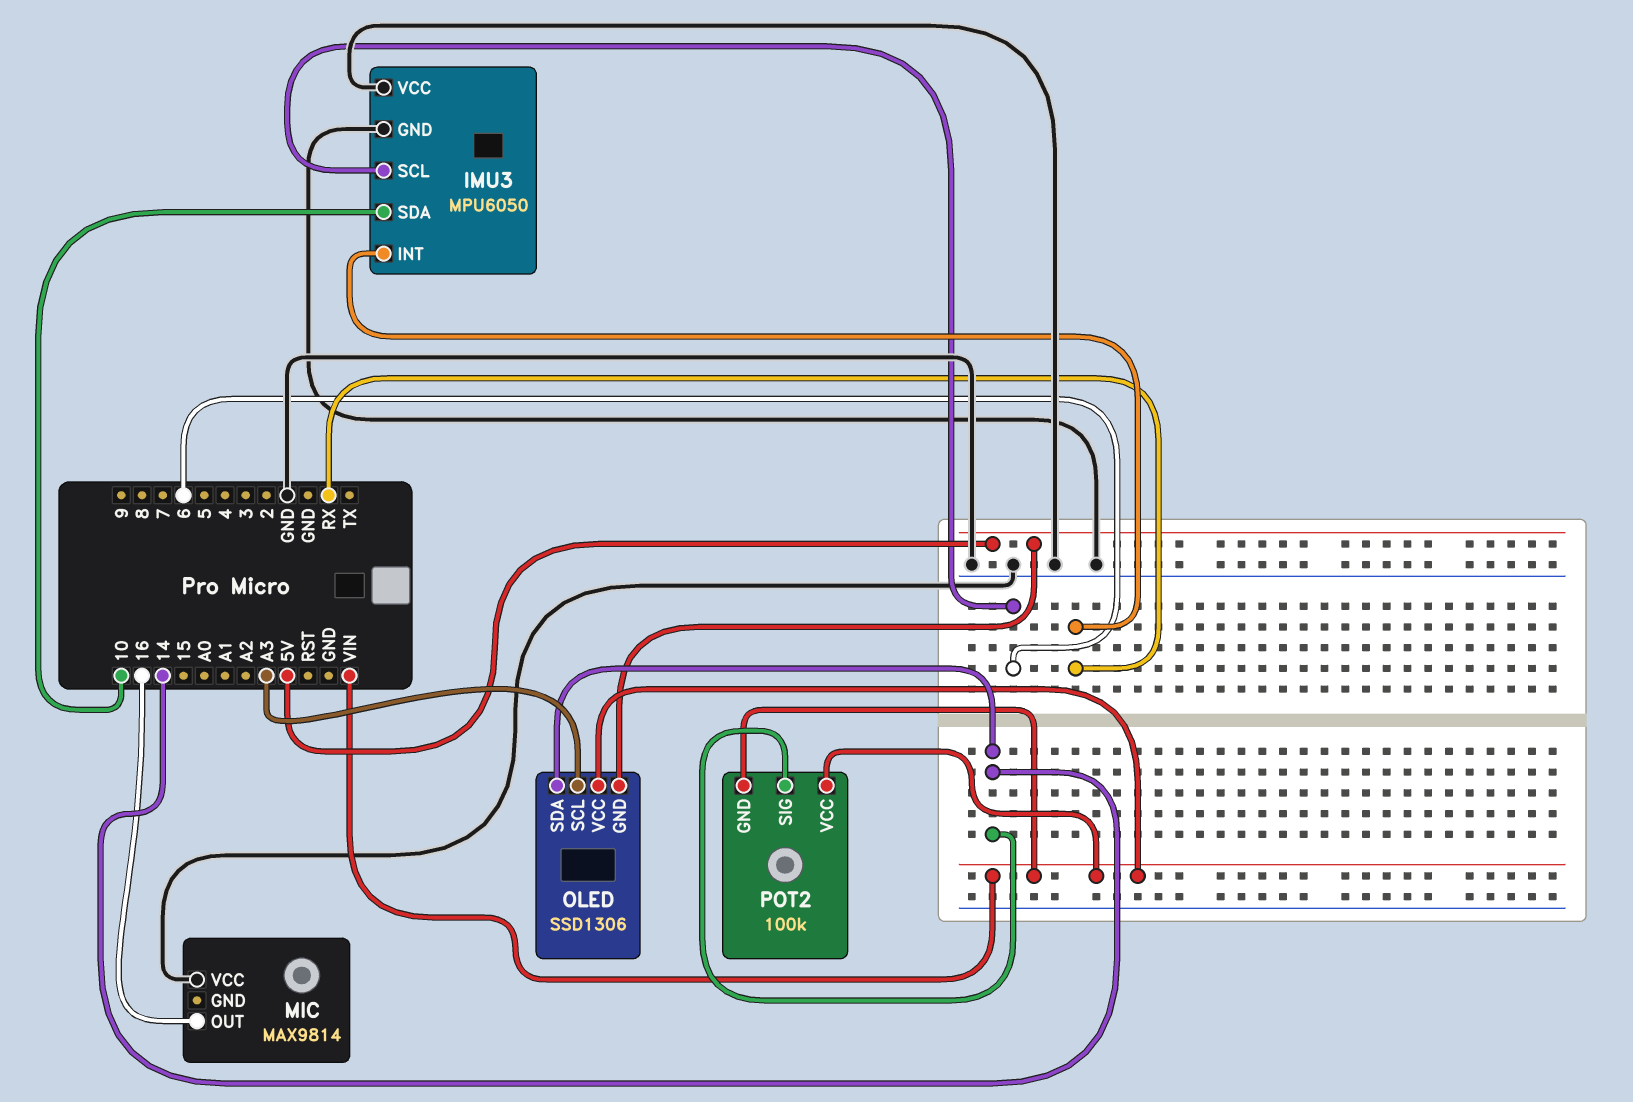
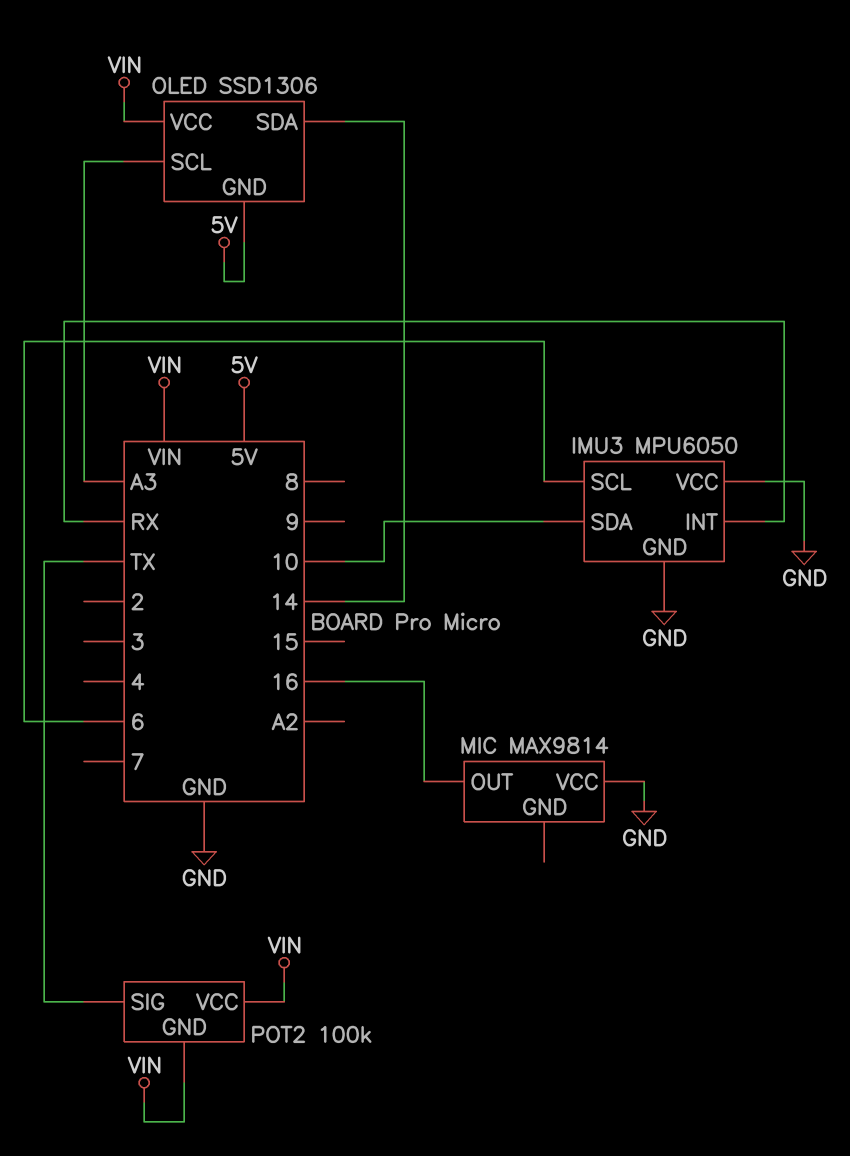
POT2 pin SIG: 14 -> TX

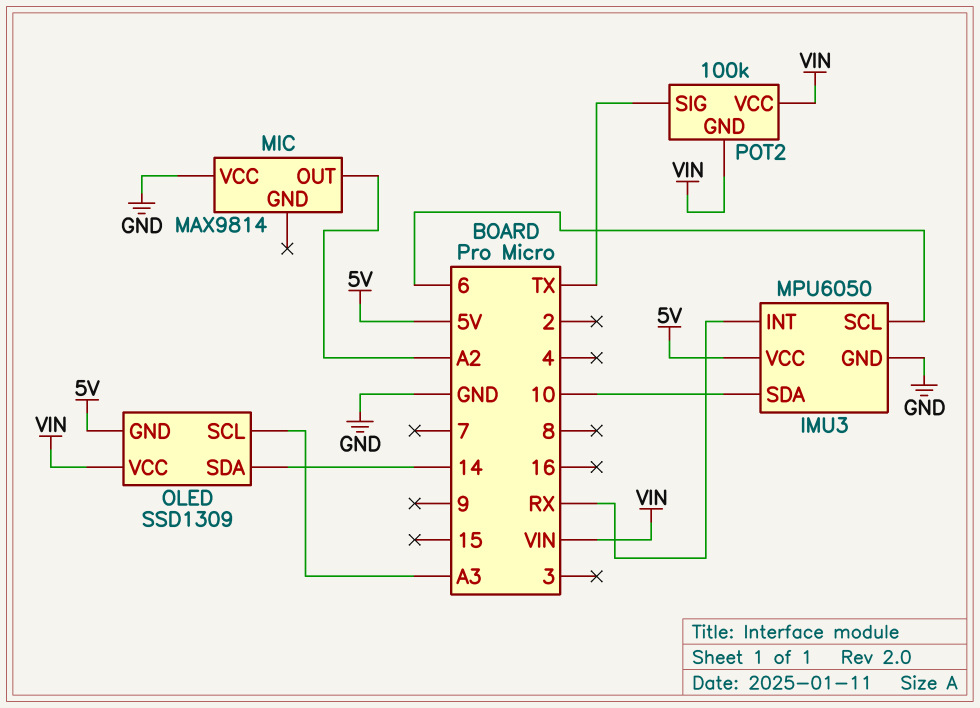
IMU3 pin VCC: GND -> 5V
MIC pin OUT: 16 -> A2
OLED: SSD1306 -> SSD1309

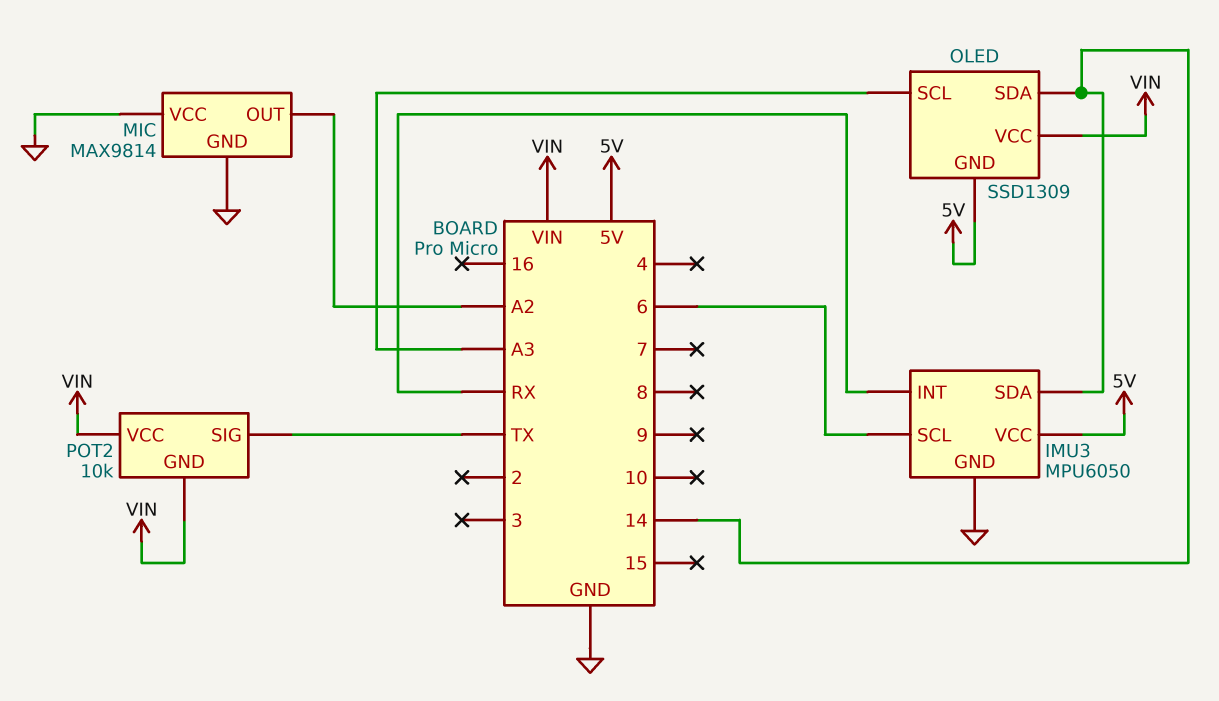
IMU3 pin SDA: 10 -> 14
MIC pin GND: none -> GND
POT2: 100k -> 10k

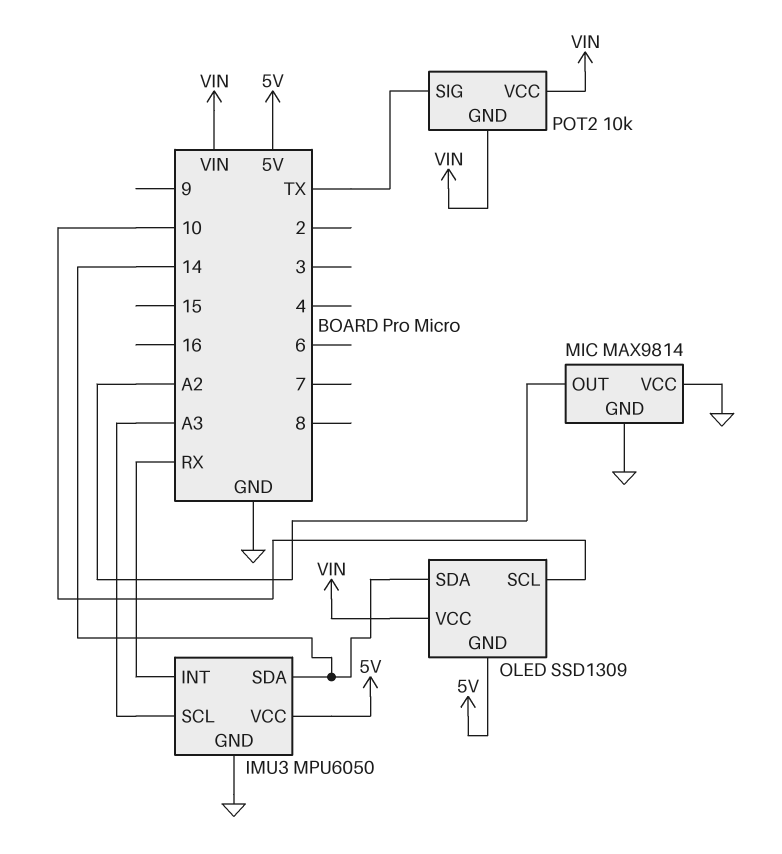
IMU3 pin SCL: 6 -> A3
OLED pin SCL: A3 -> 10

